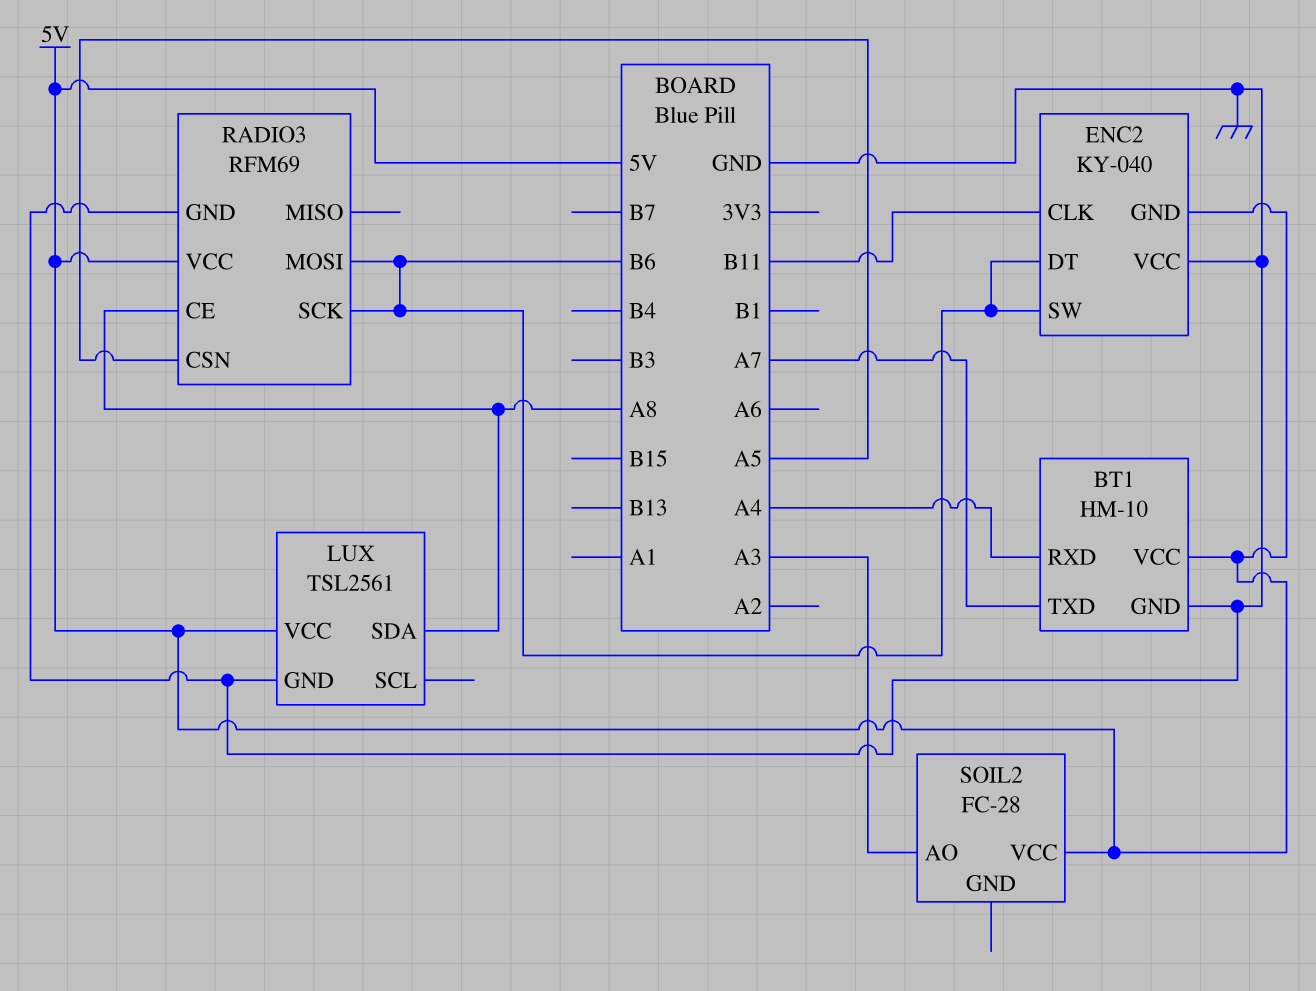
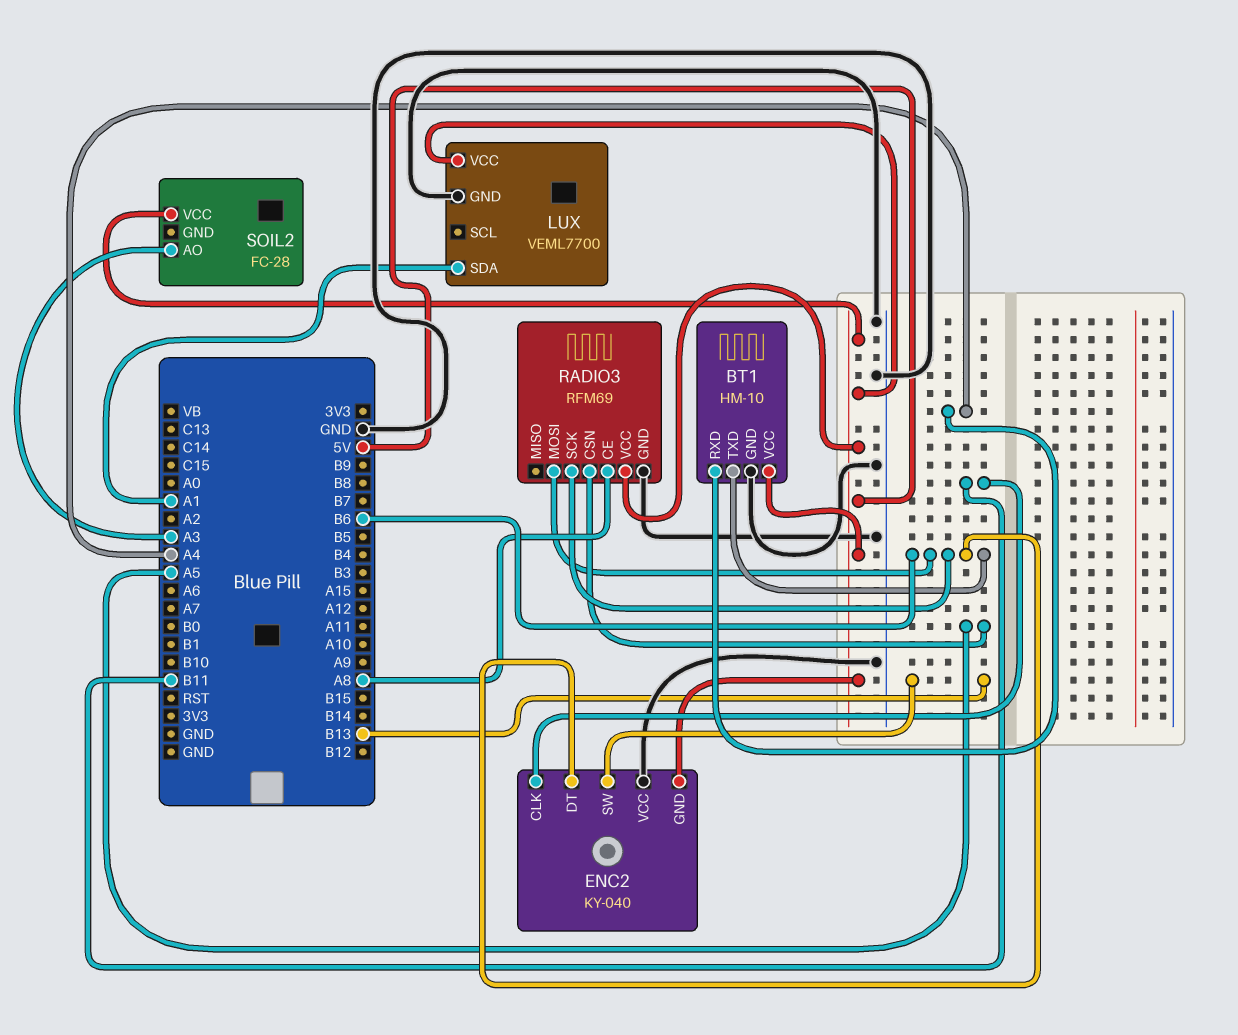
BT1 pin TXD: A7 -> B6
ENC2 pin SW: B6 -> B13
LUX: TSL2561 -> VEML7700
LUX pin SDA: A8 -> A1

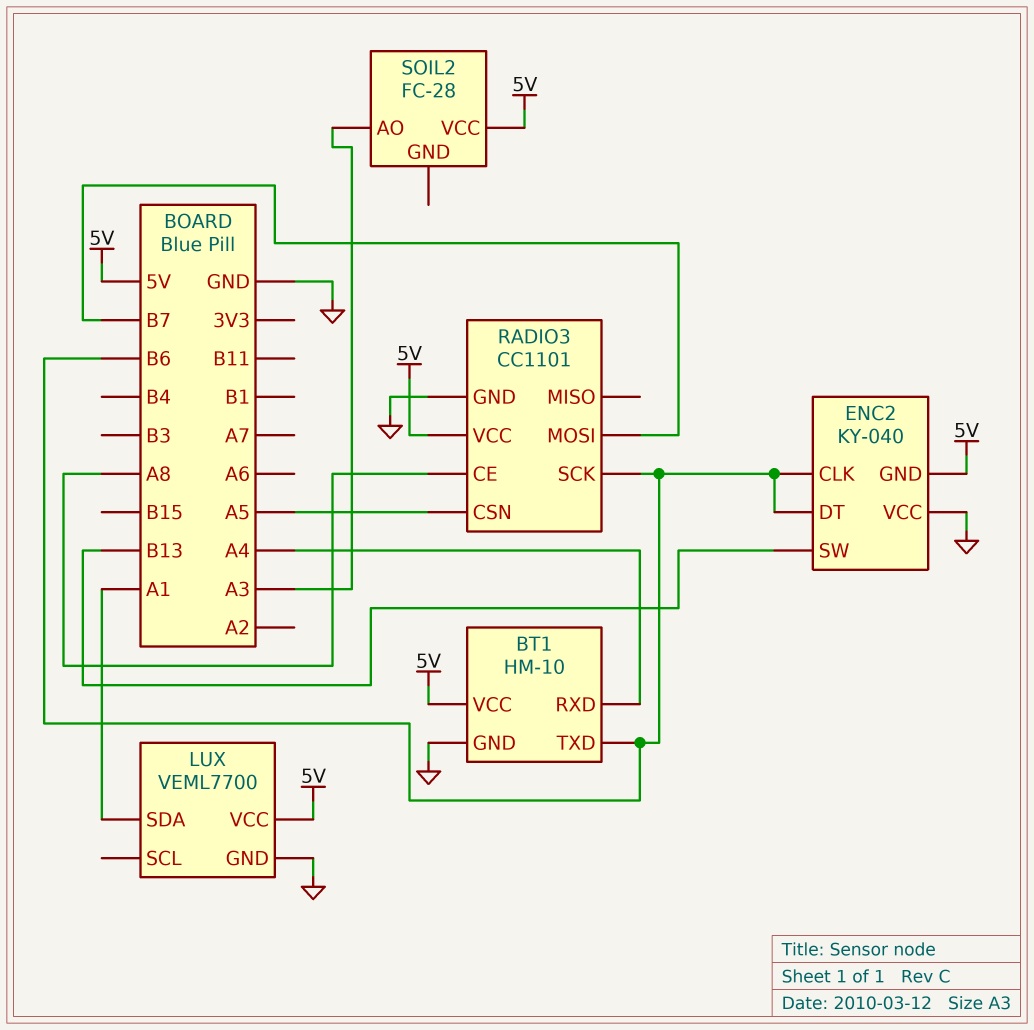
ENC2 pin CLK: B11 -> B6
RADIO3: RFM69 -> CC1101
RADIO3 pin MOSI: B6 -> B7

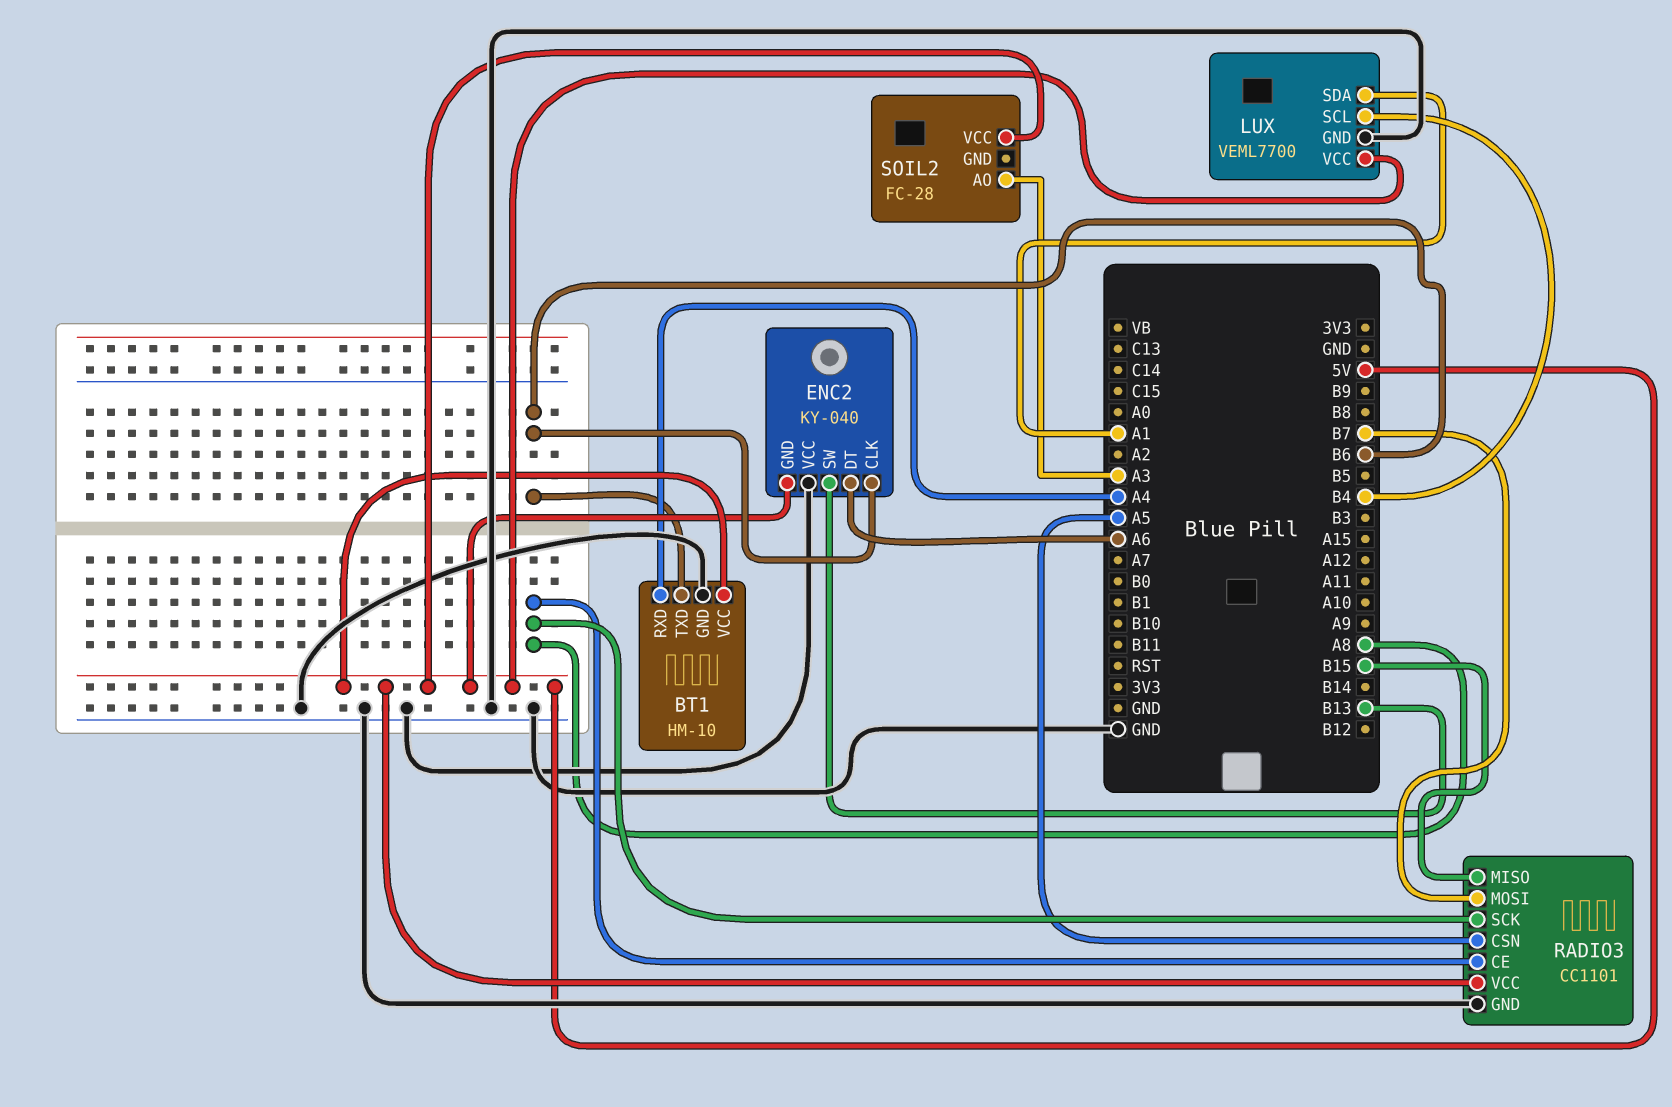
ENC2 pin DT: B6 -> A6
LUX pin SCL: none -> B4
RADIO3 pin MISO: none -> B15
RADIO3 pin SCK: B6 -> A8

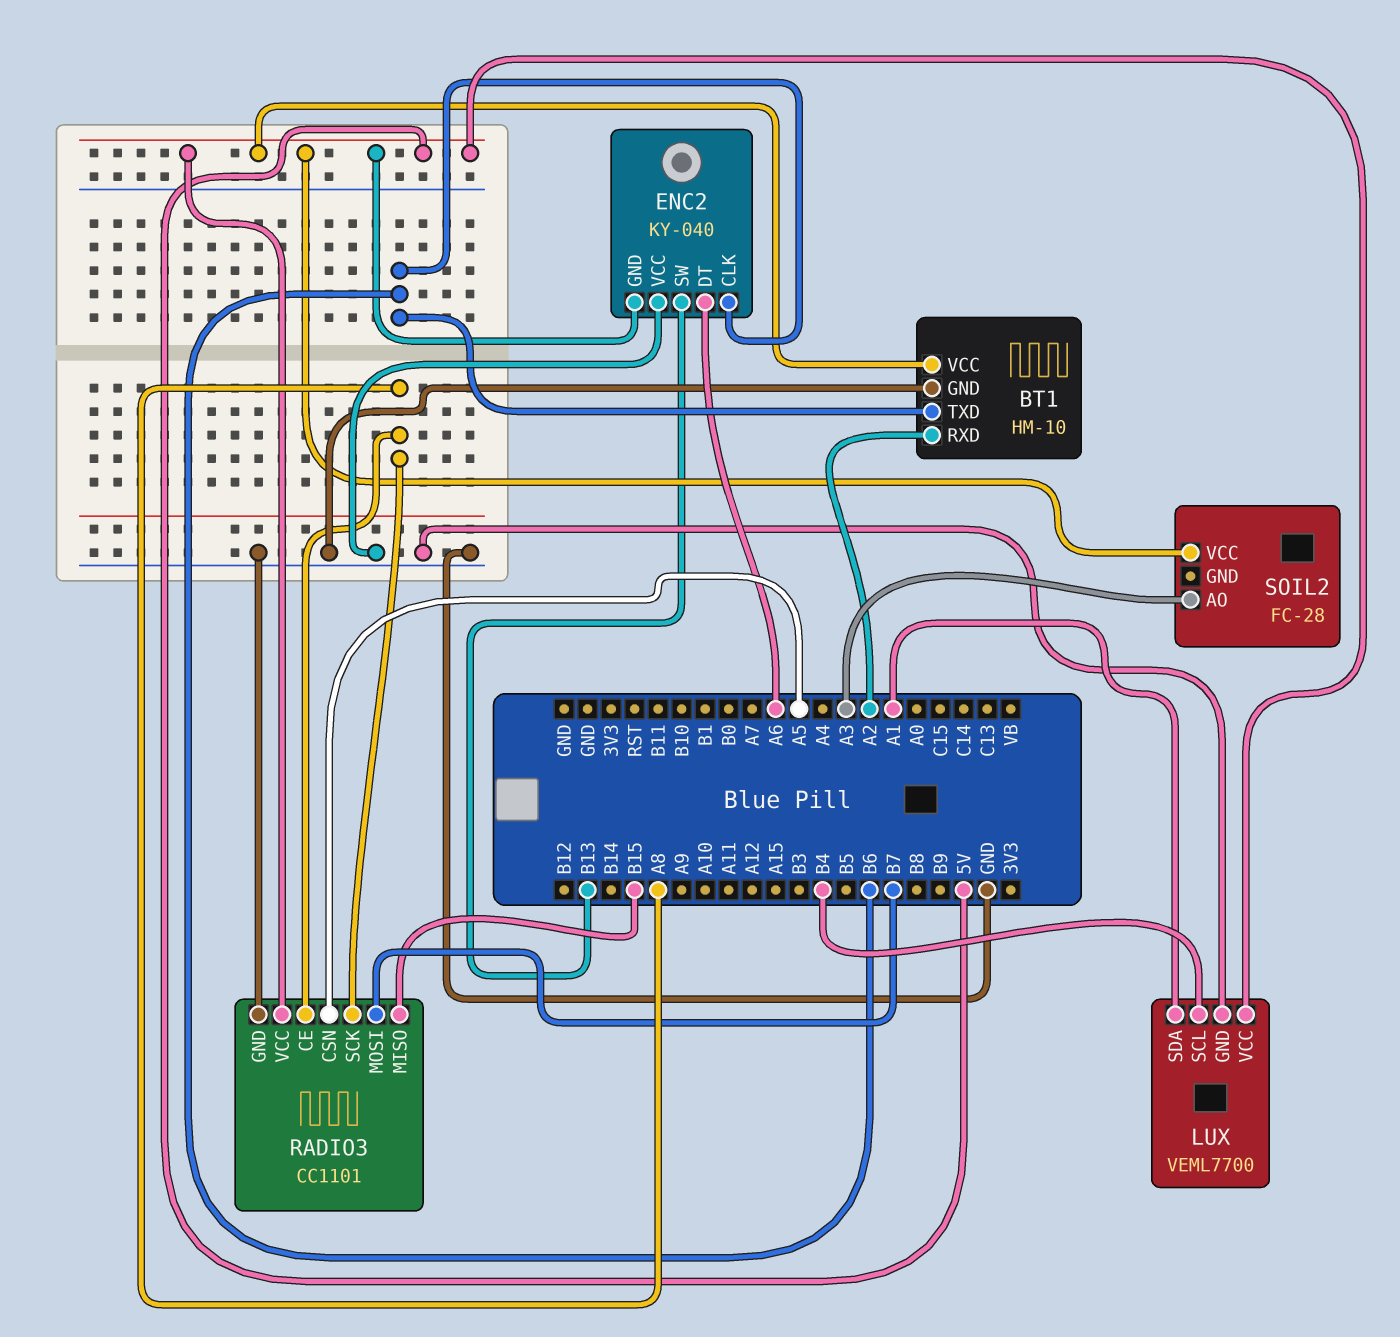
BT1 pin RXD: A4 -> A2

